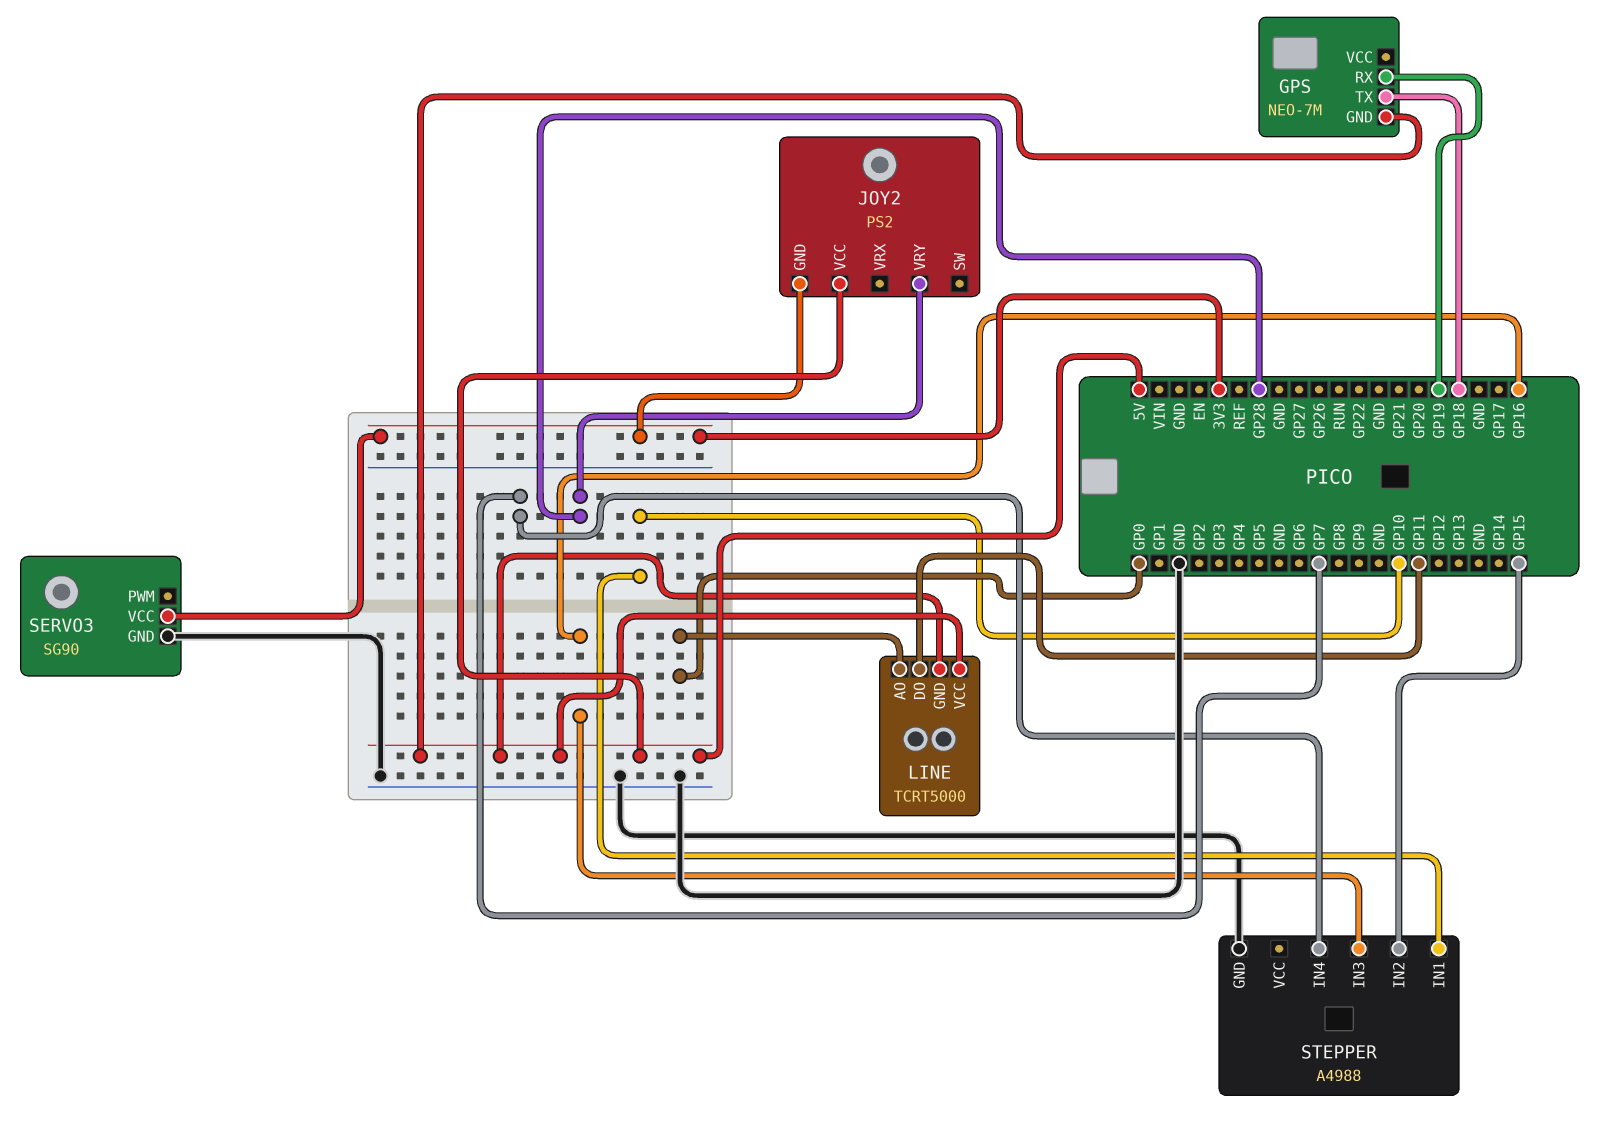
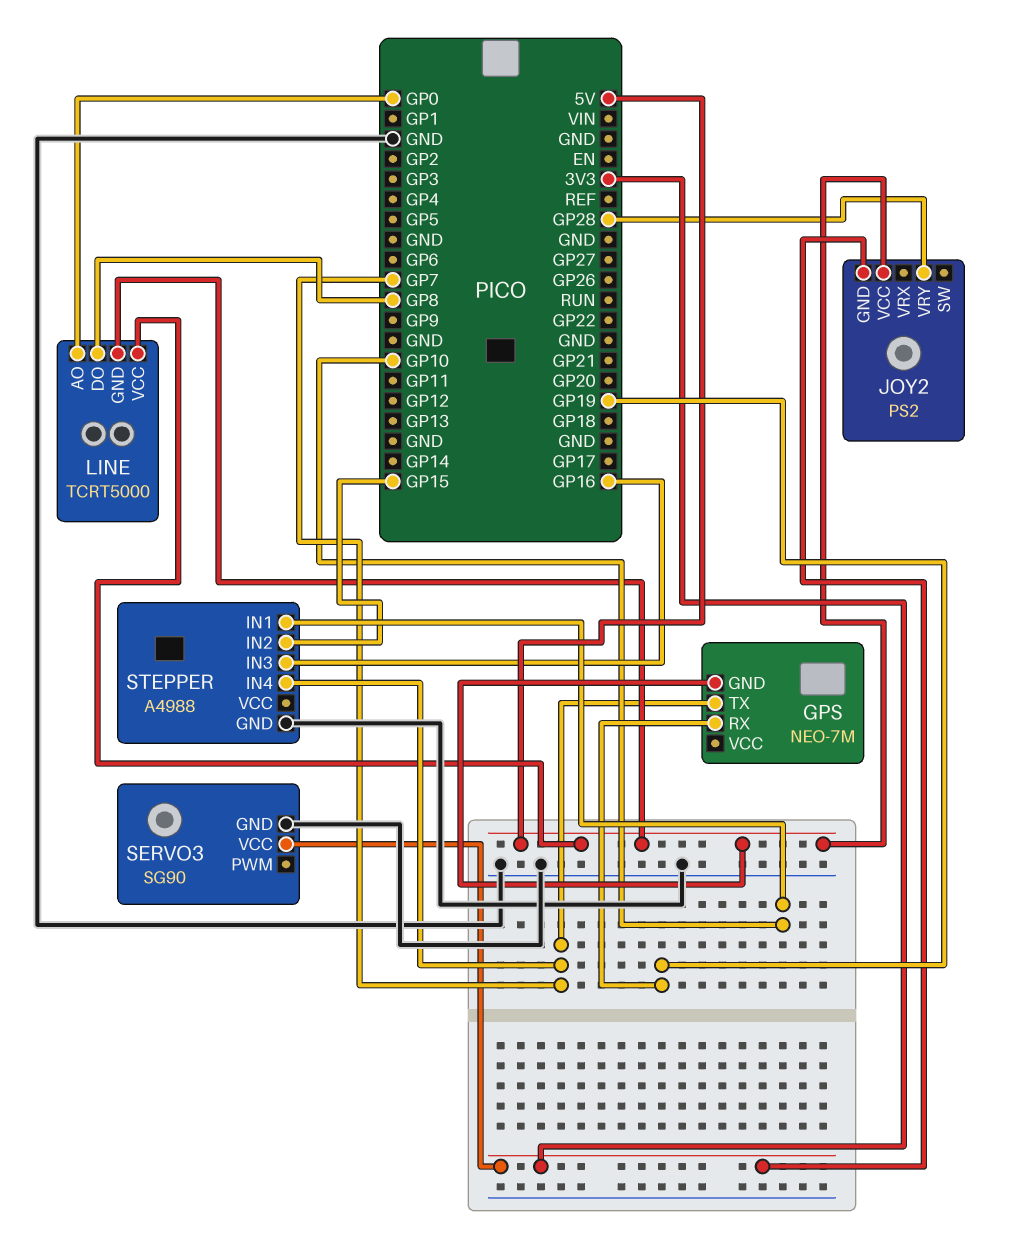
GPS pin TX: GP18 -> GP7
LINE pin DO: GP11 -> GP8

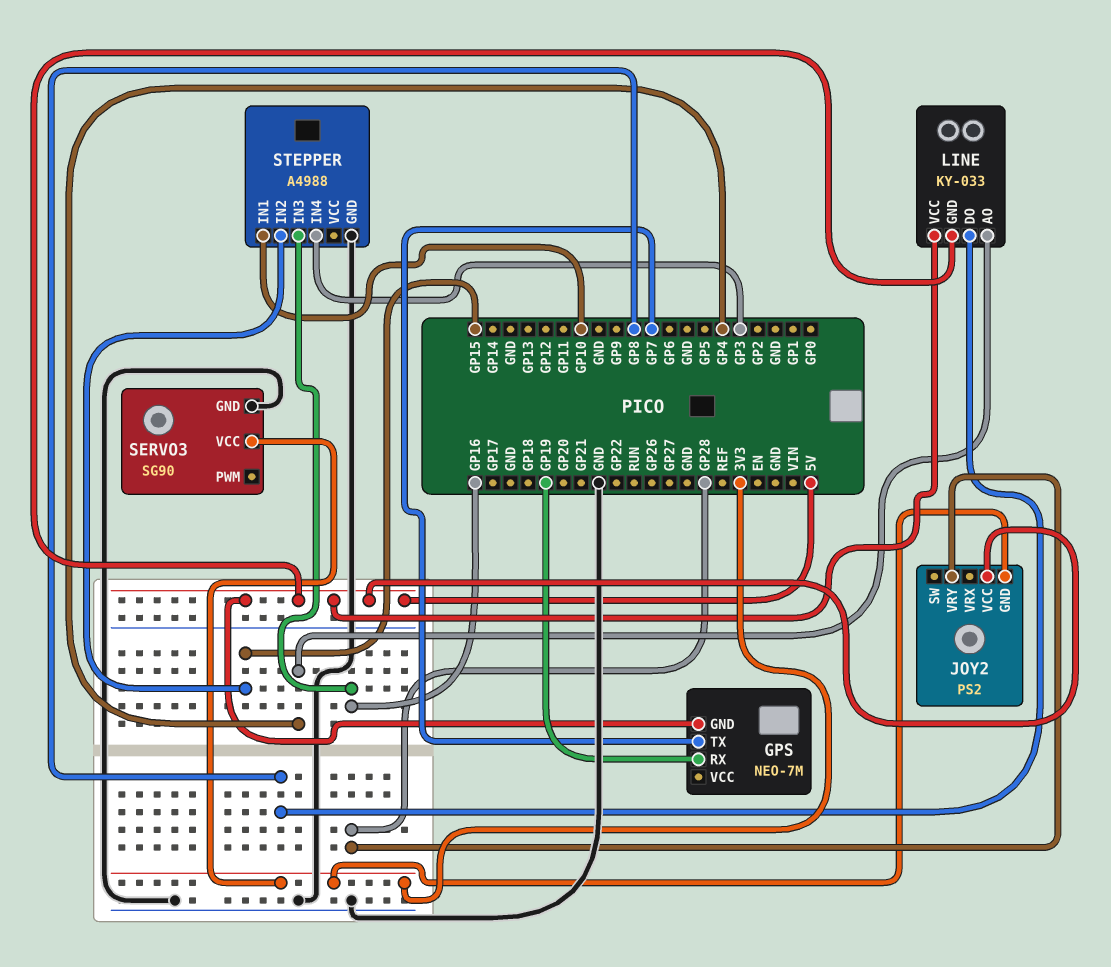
LINE: TCRT5000 -> KY-033
LINE pin AO: GP0 -> GP4
STEPPER pin IN4: GP7 -> GP3

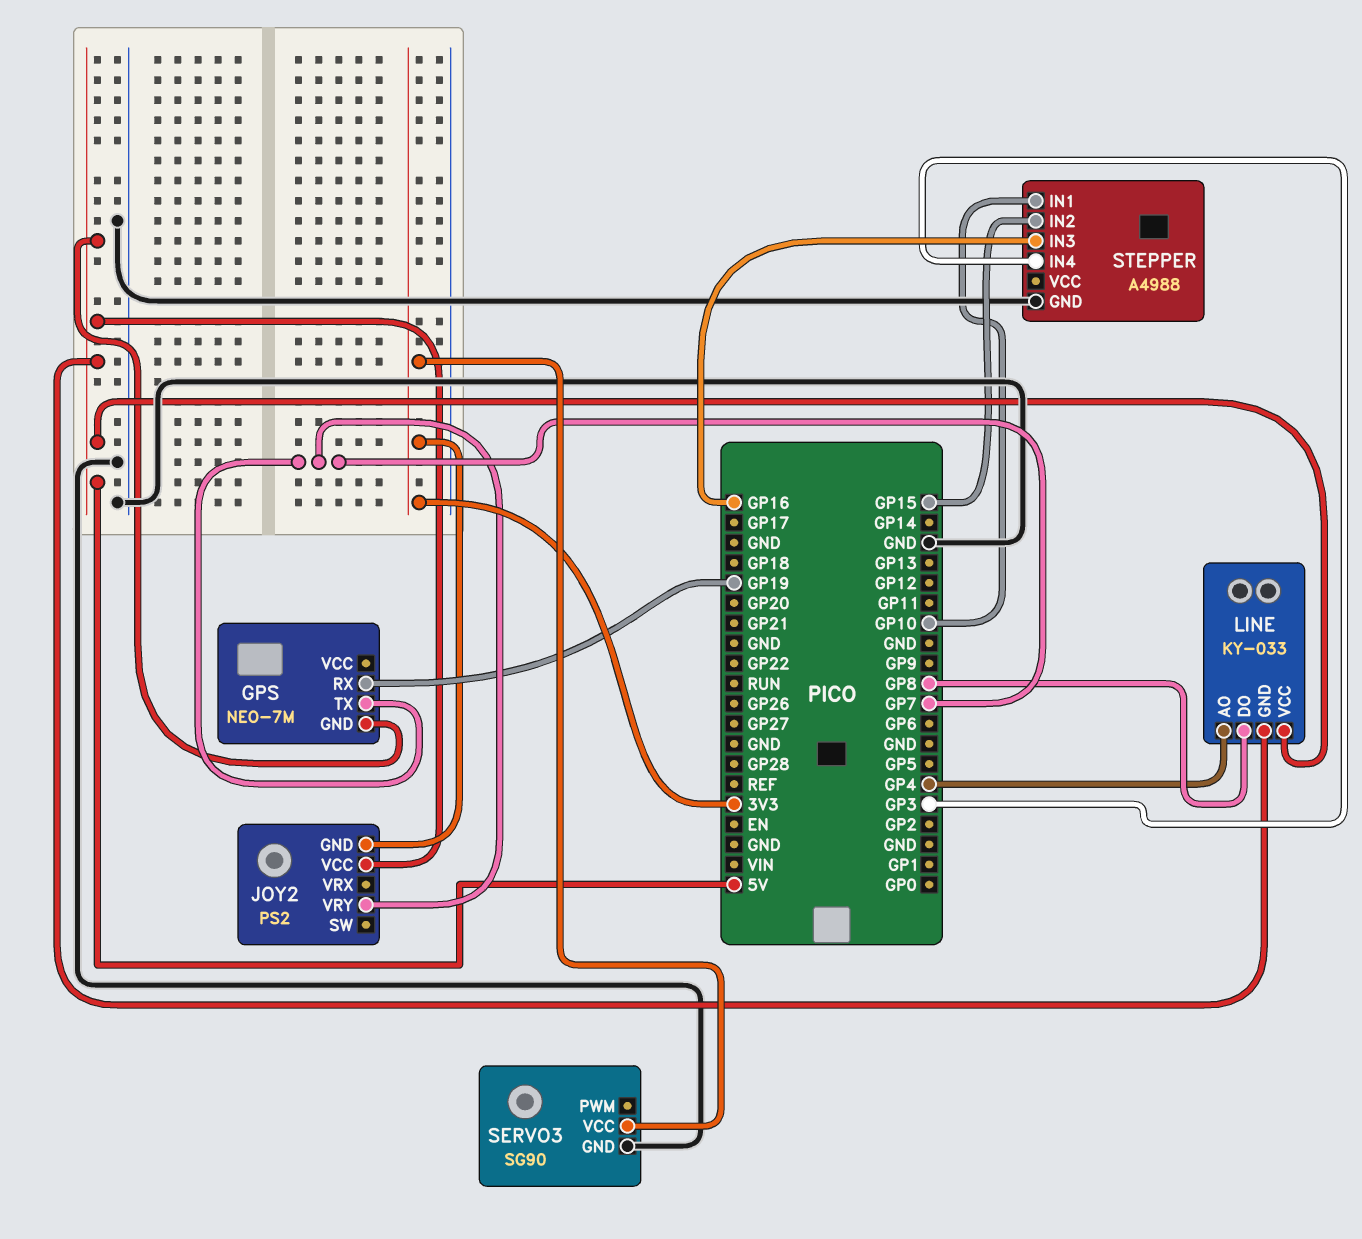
JOY2 pin VRY: GP28 -> GP7

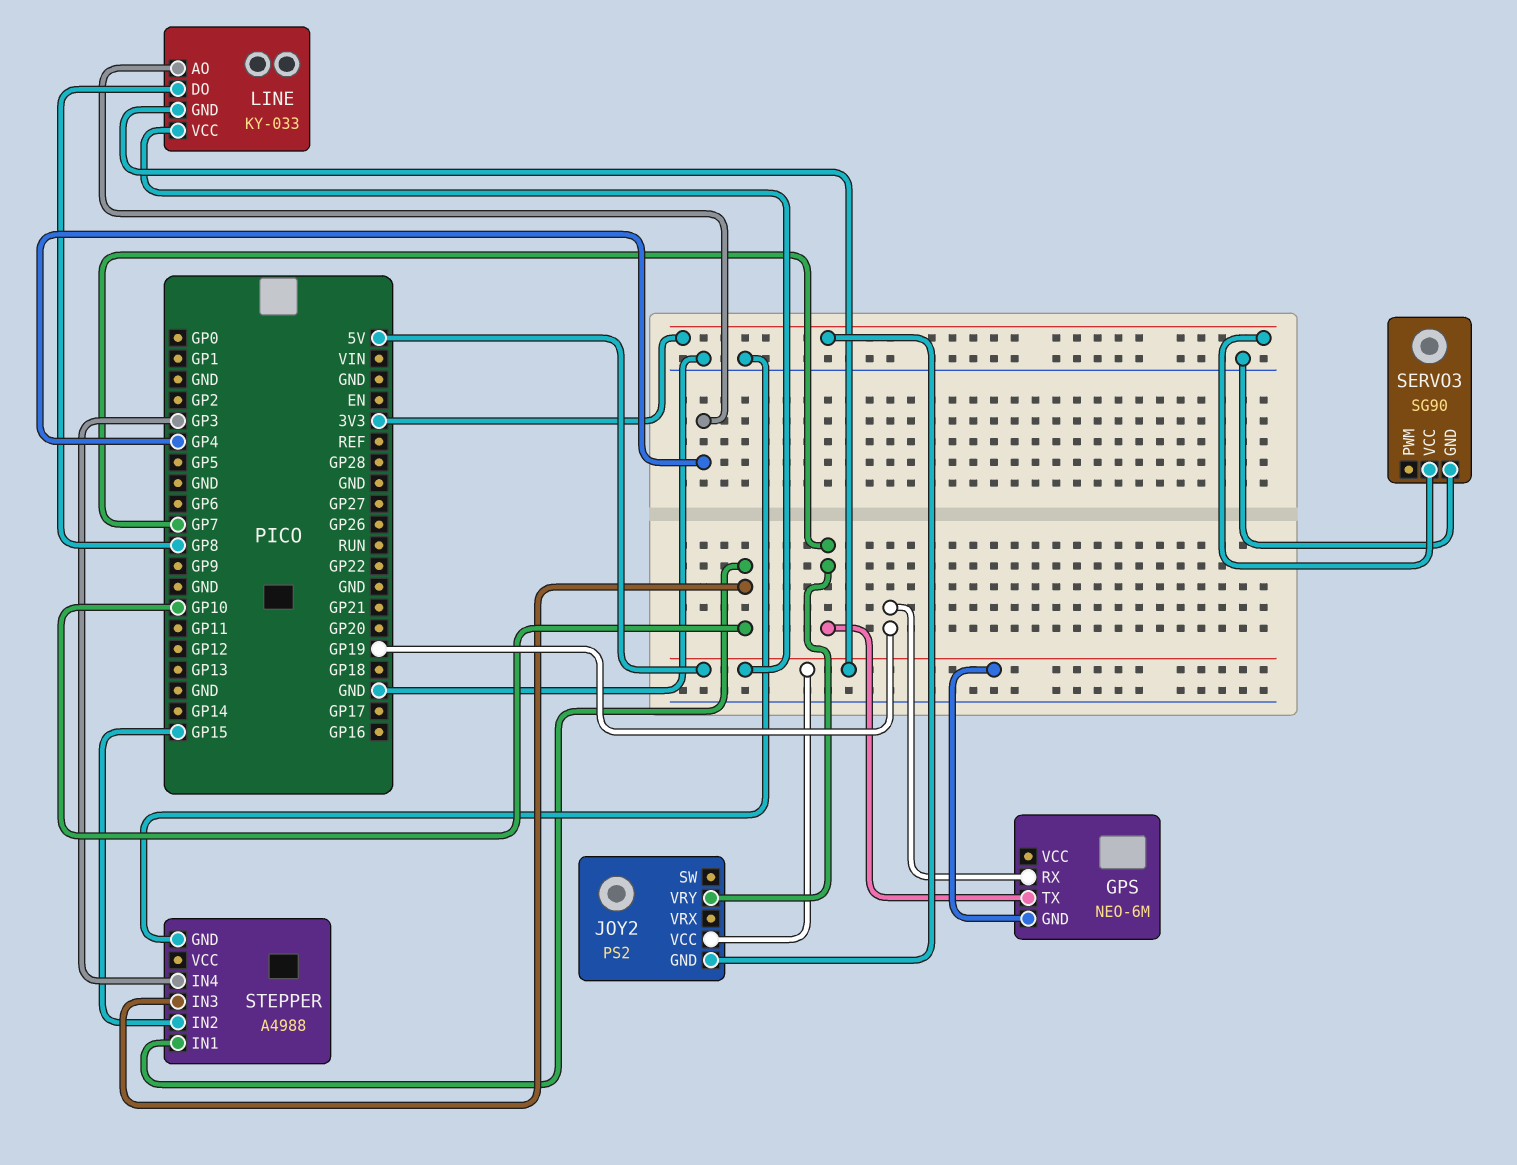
GPS: NEO-7M -> NEO-6M
STEPPER pin IN3: GP16 -> GP10

